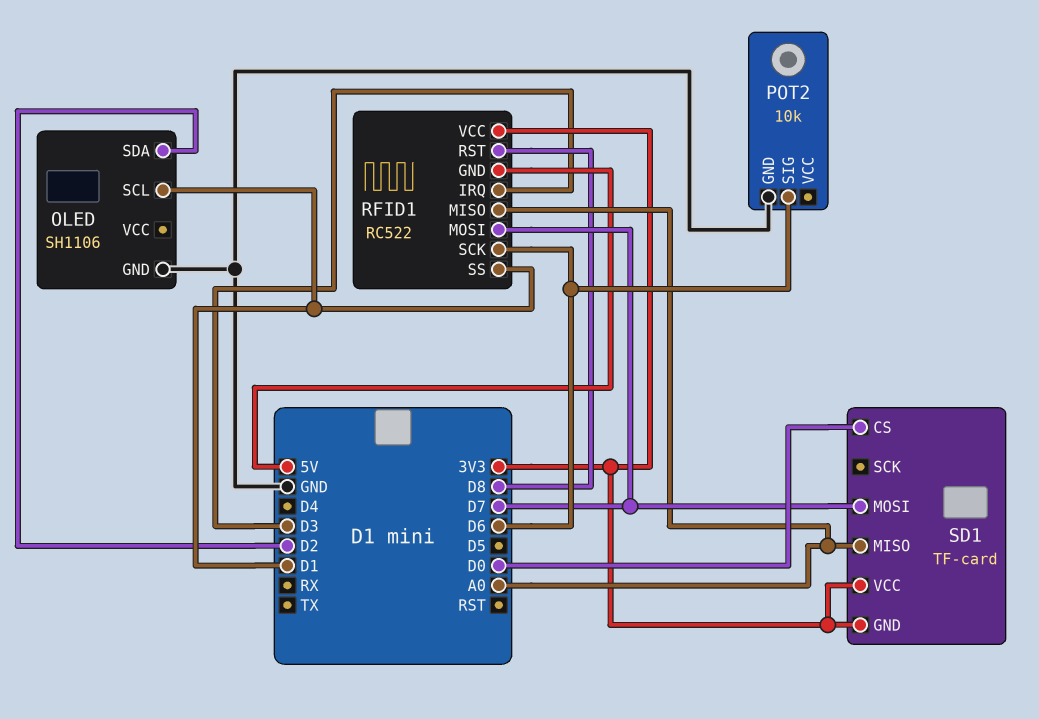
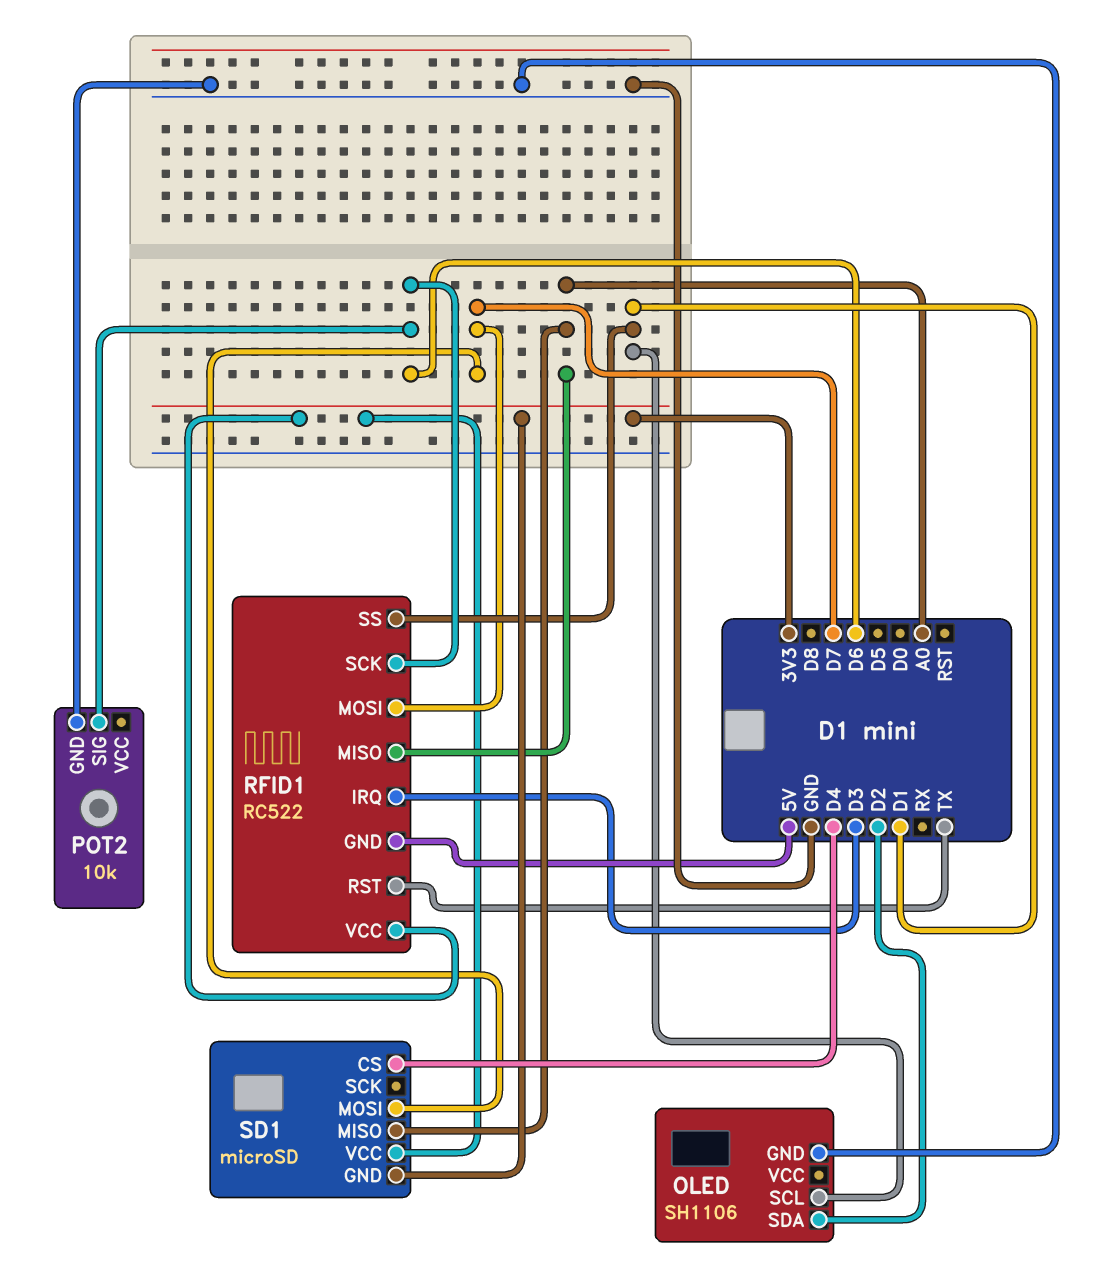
RFID1 pin RST: D8 -> TX
SD1: TF-card -> microSD
SD1 pin CS: D0 -> D4

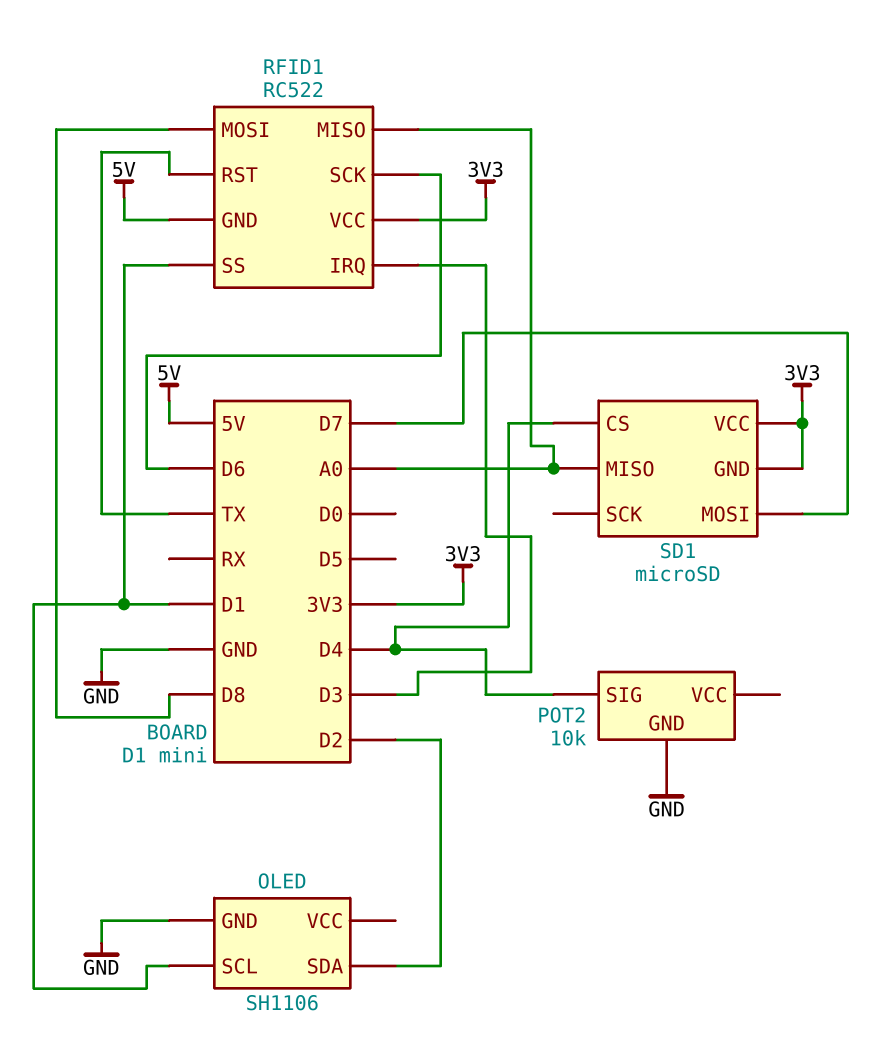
POT2 pin SIG: D6 -> D4
RFID1 pin MOSI: D7 -> D8

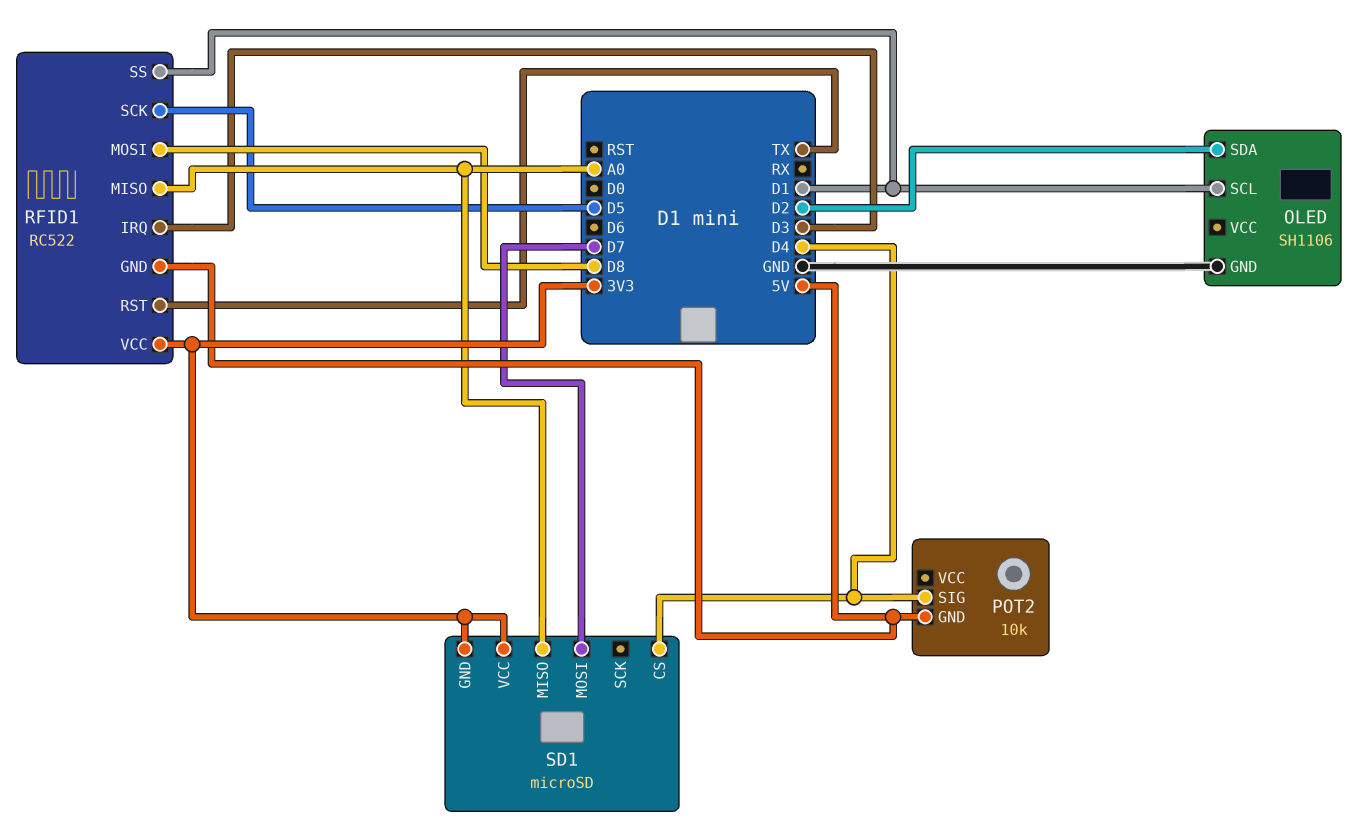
POT2 pin GND: GND -> 5V
RFID1 pin SCK: D6 -> D5

